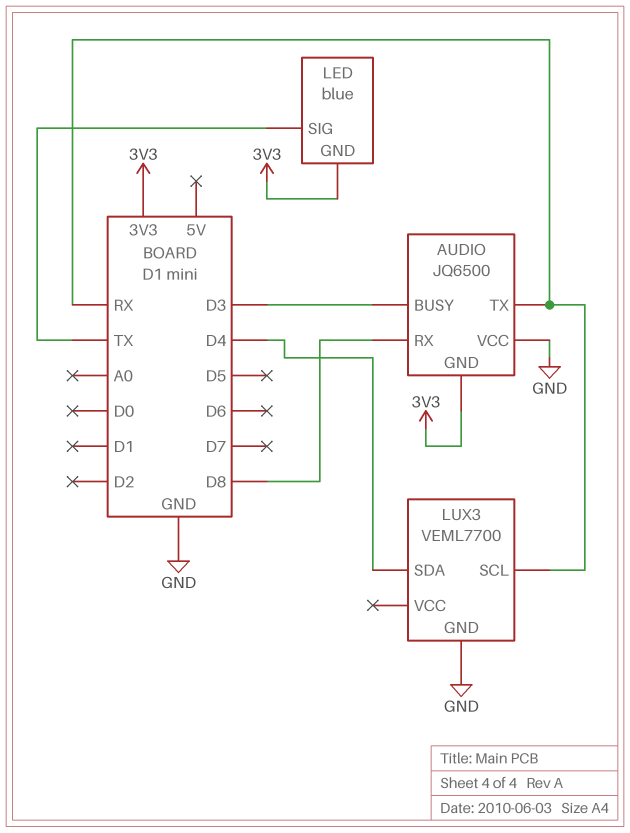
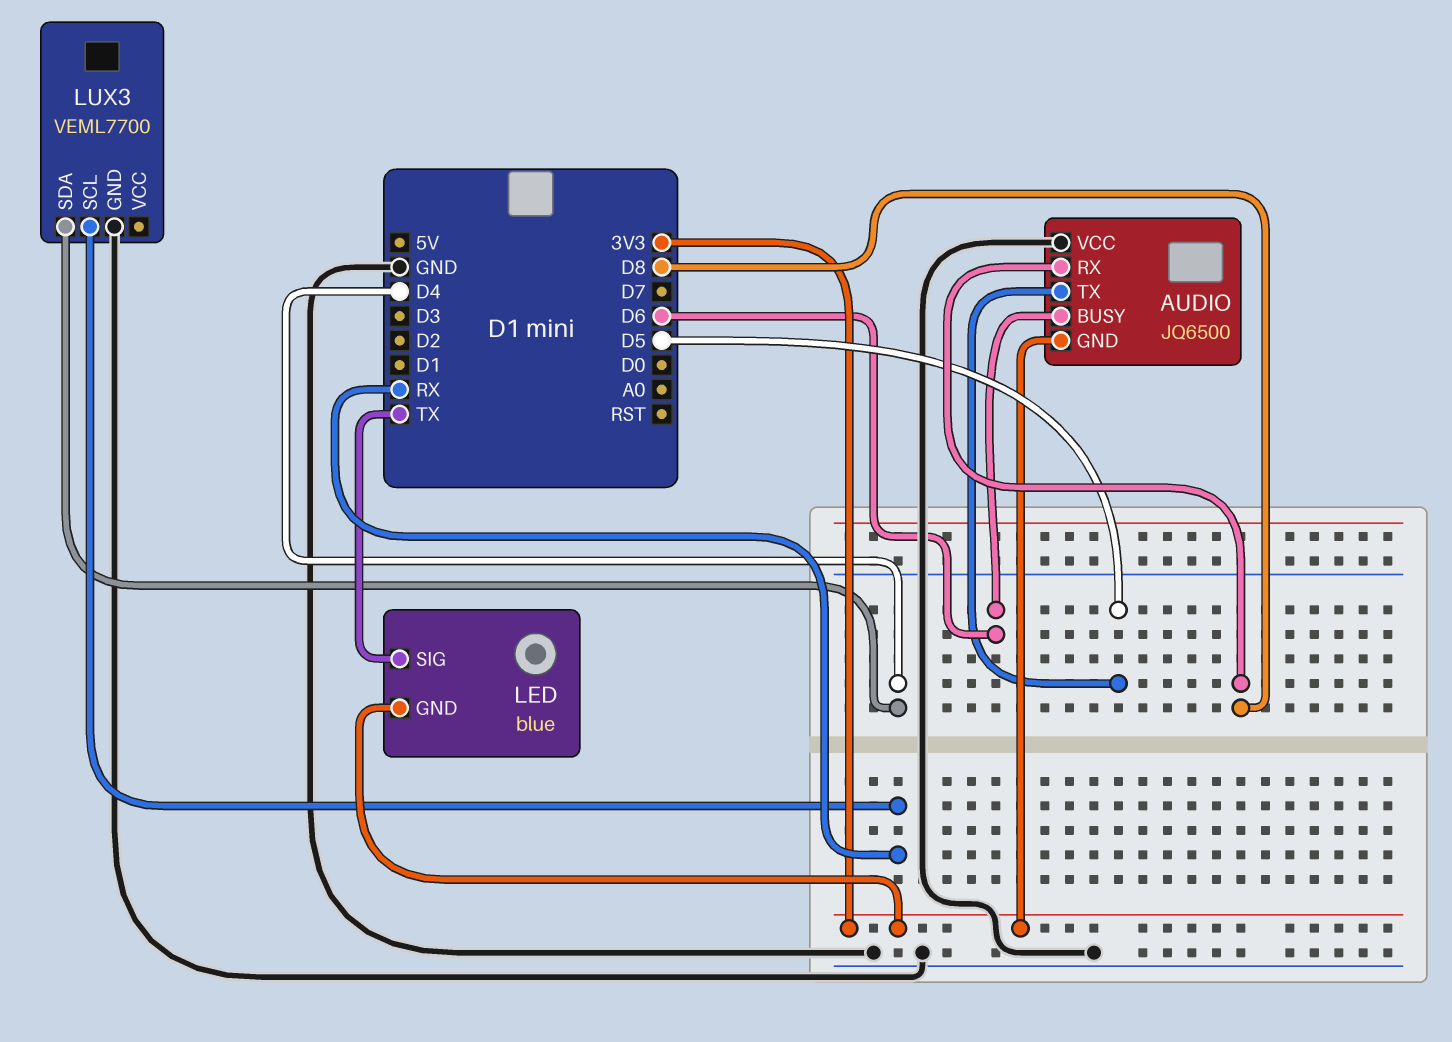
AUDIO pin BUSY: D3 -> D6
AUDIO pin TX: RX -> D5

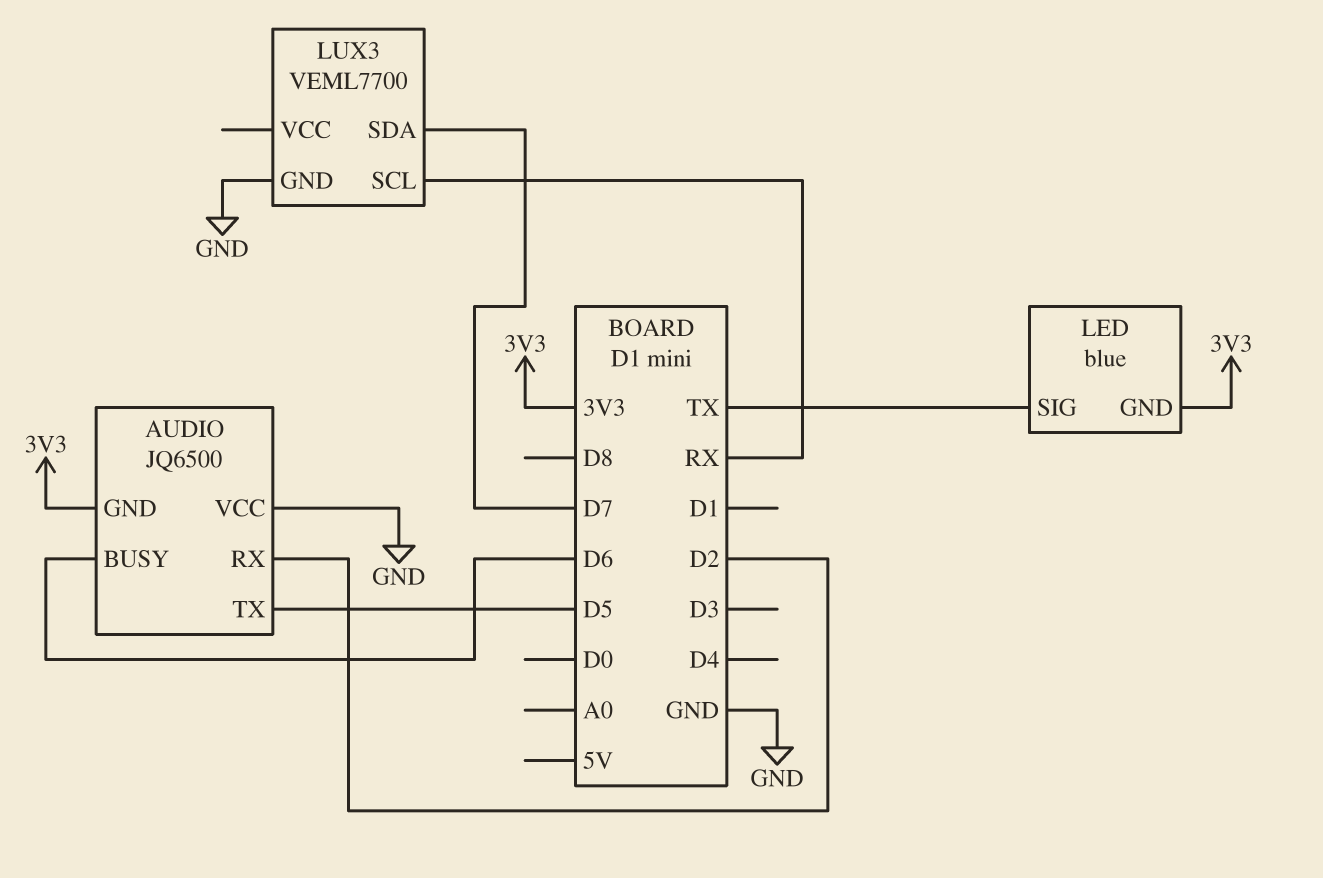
AUDIO pin RX: D8 -> D2
LUX3 pin SDA: D4 -> D7

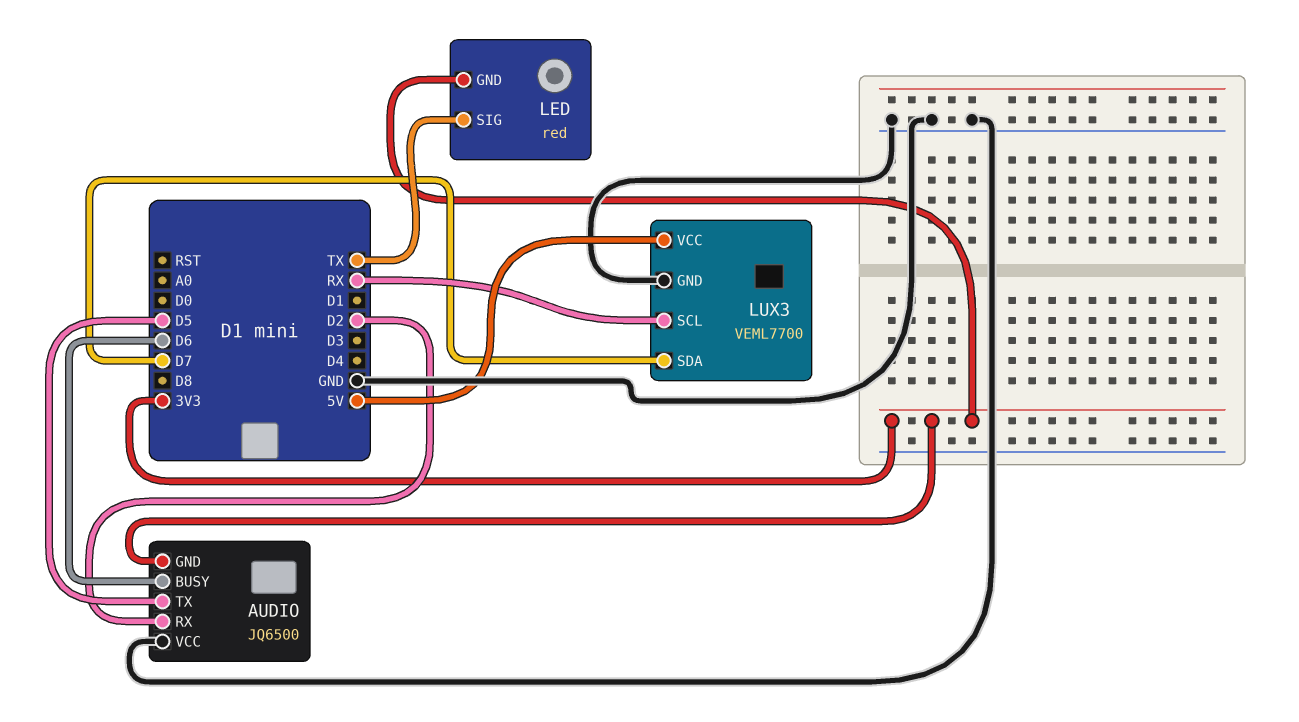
LED: blue -> red
LUX3 pin VCC: none -> 5V

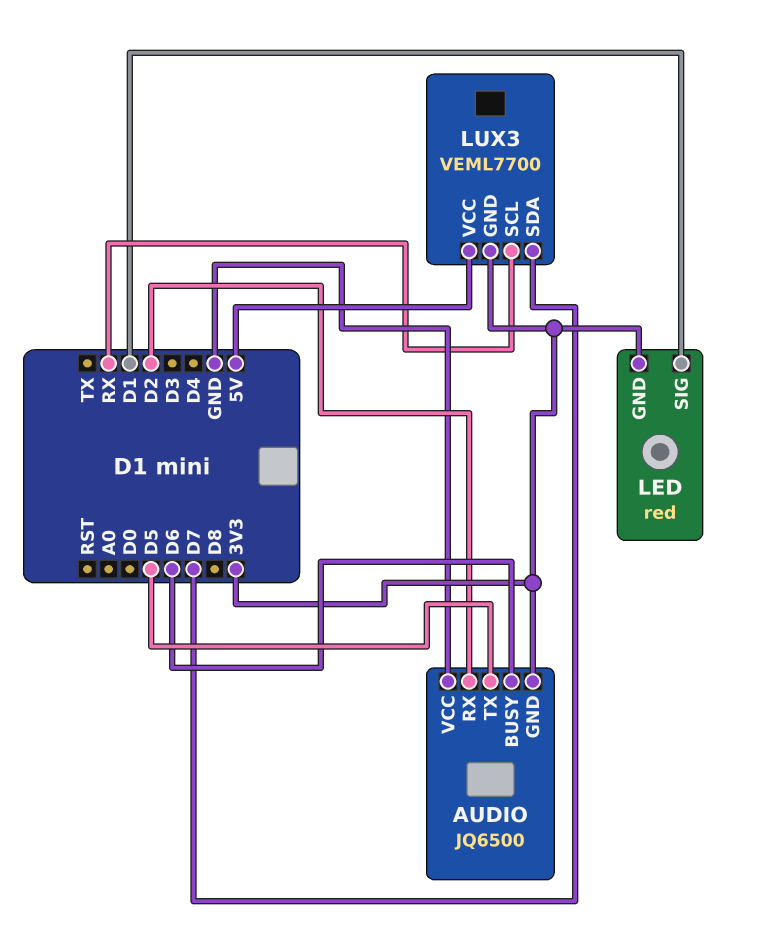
LED pin SIG: TX -> D1
LUX3 pin GND: GND -> 3V3

